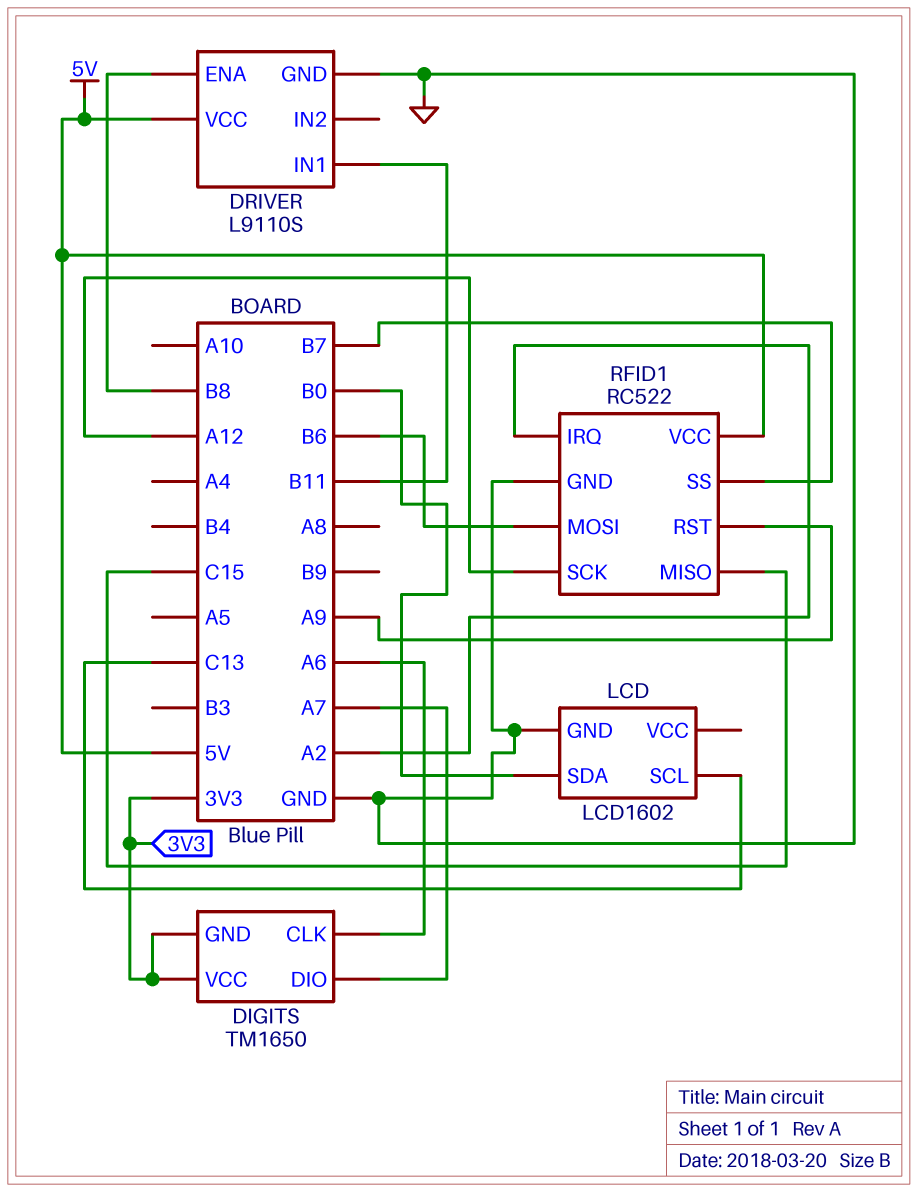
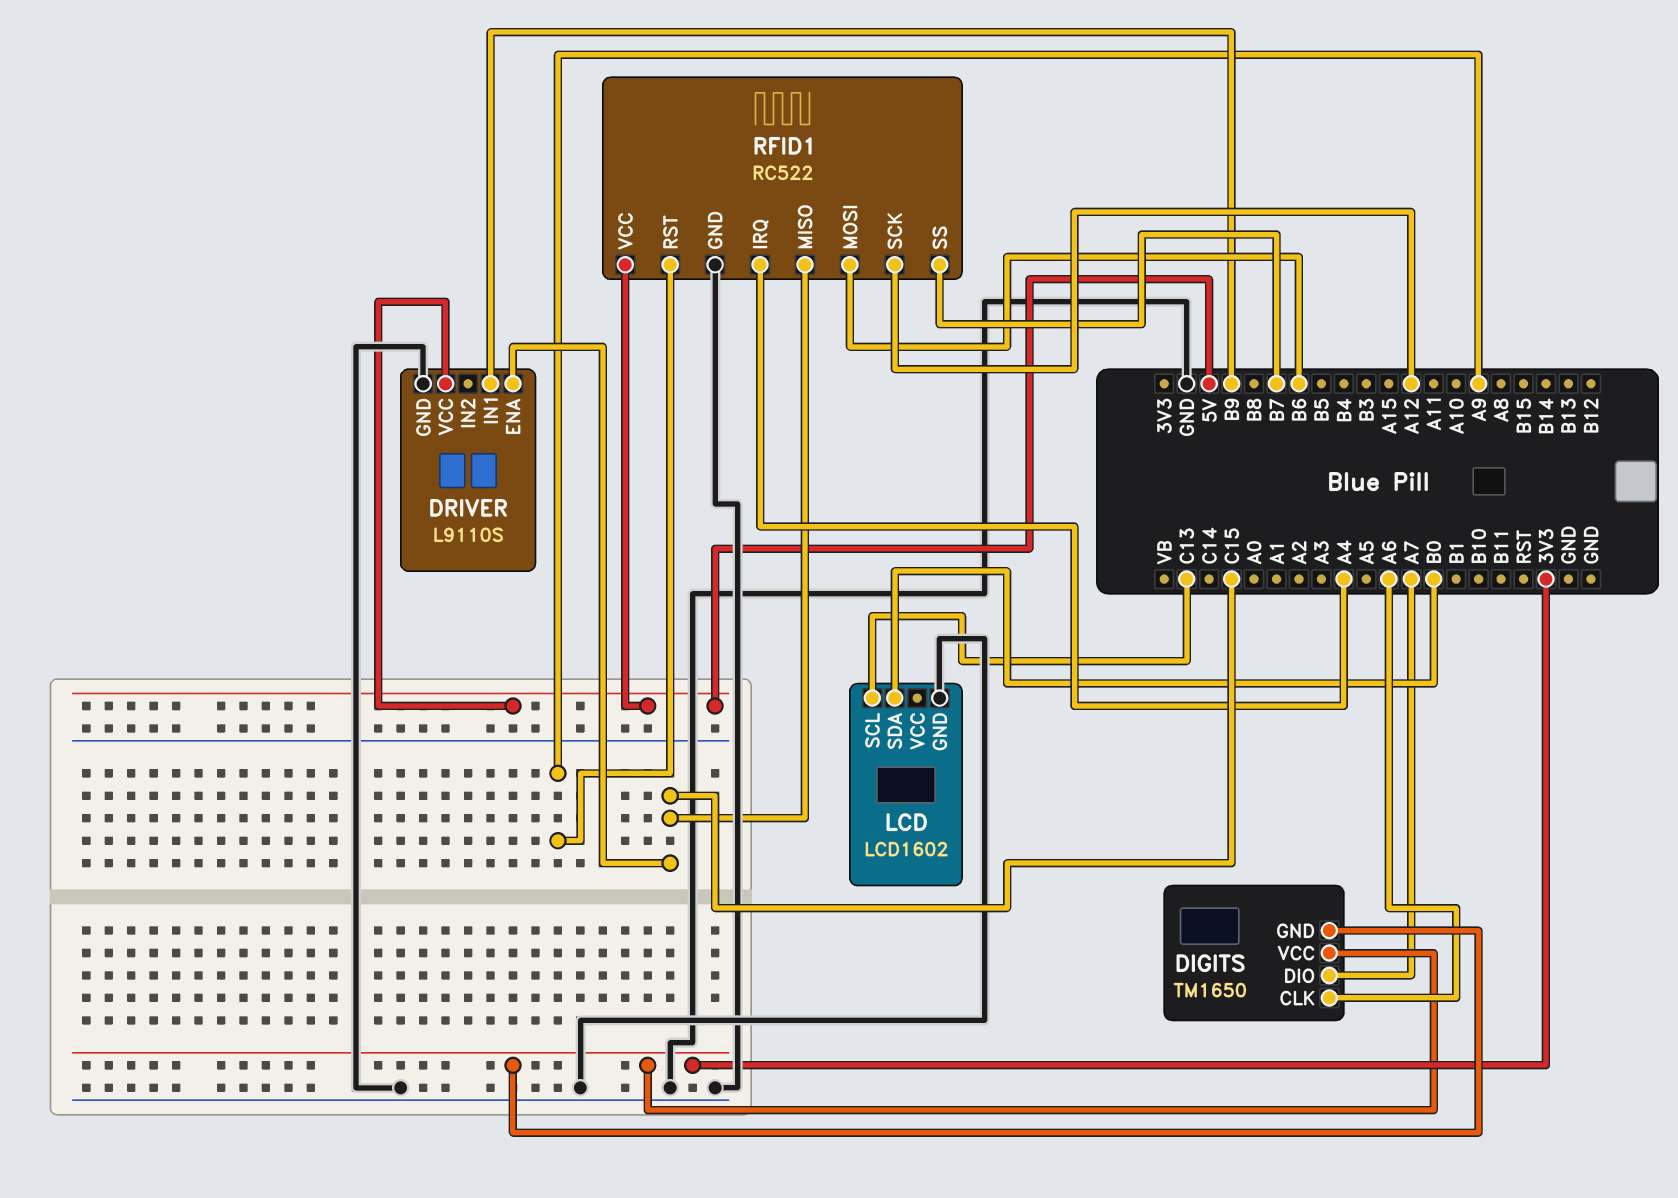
DRIVER pin ENA: B8 -> C15
DRIVER pin IN1: B11 -> B9
RFID1 pin IRQ: A2 -> A4

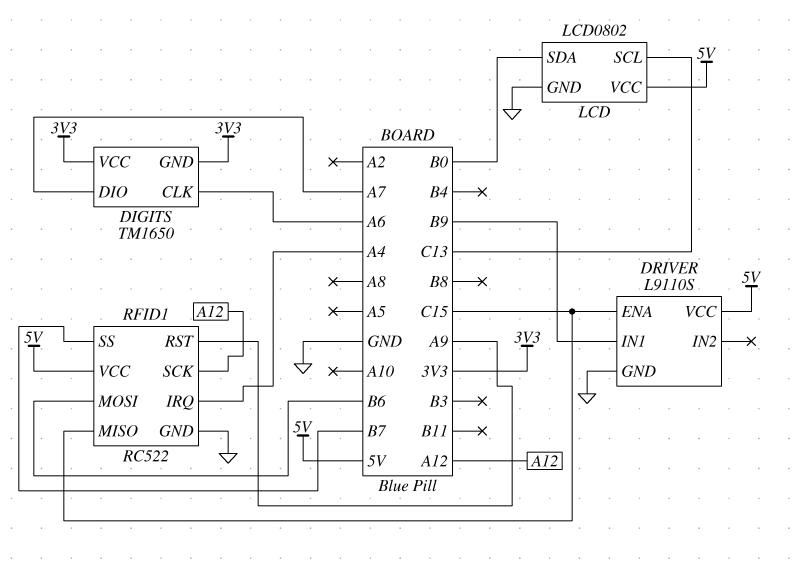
LCD: LCD1602 -> LCD0802
LCD pin VCC: none -> 5V

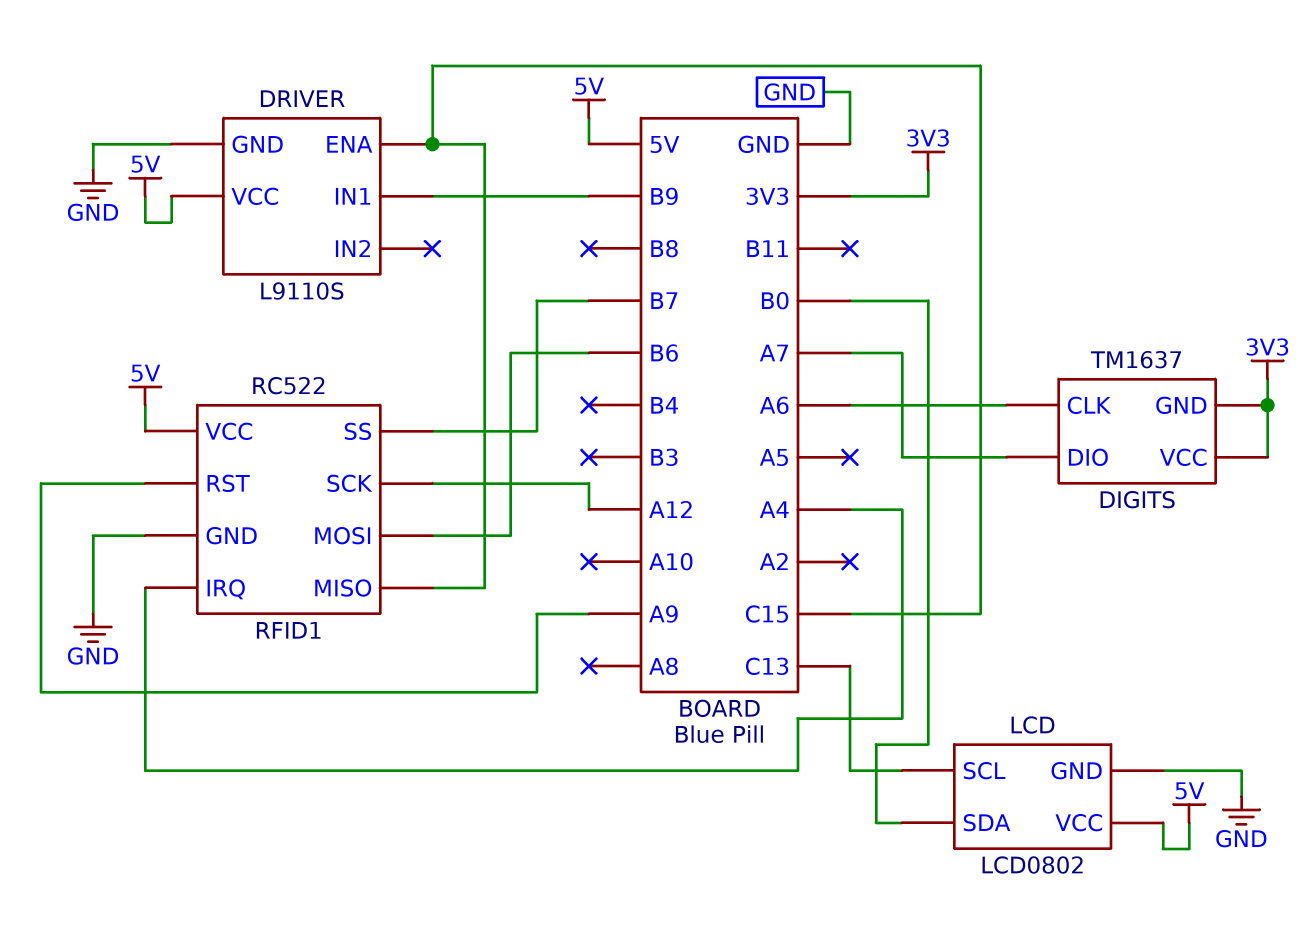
DIGITS: TM1650 -> TM1637

